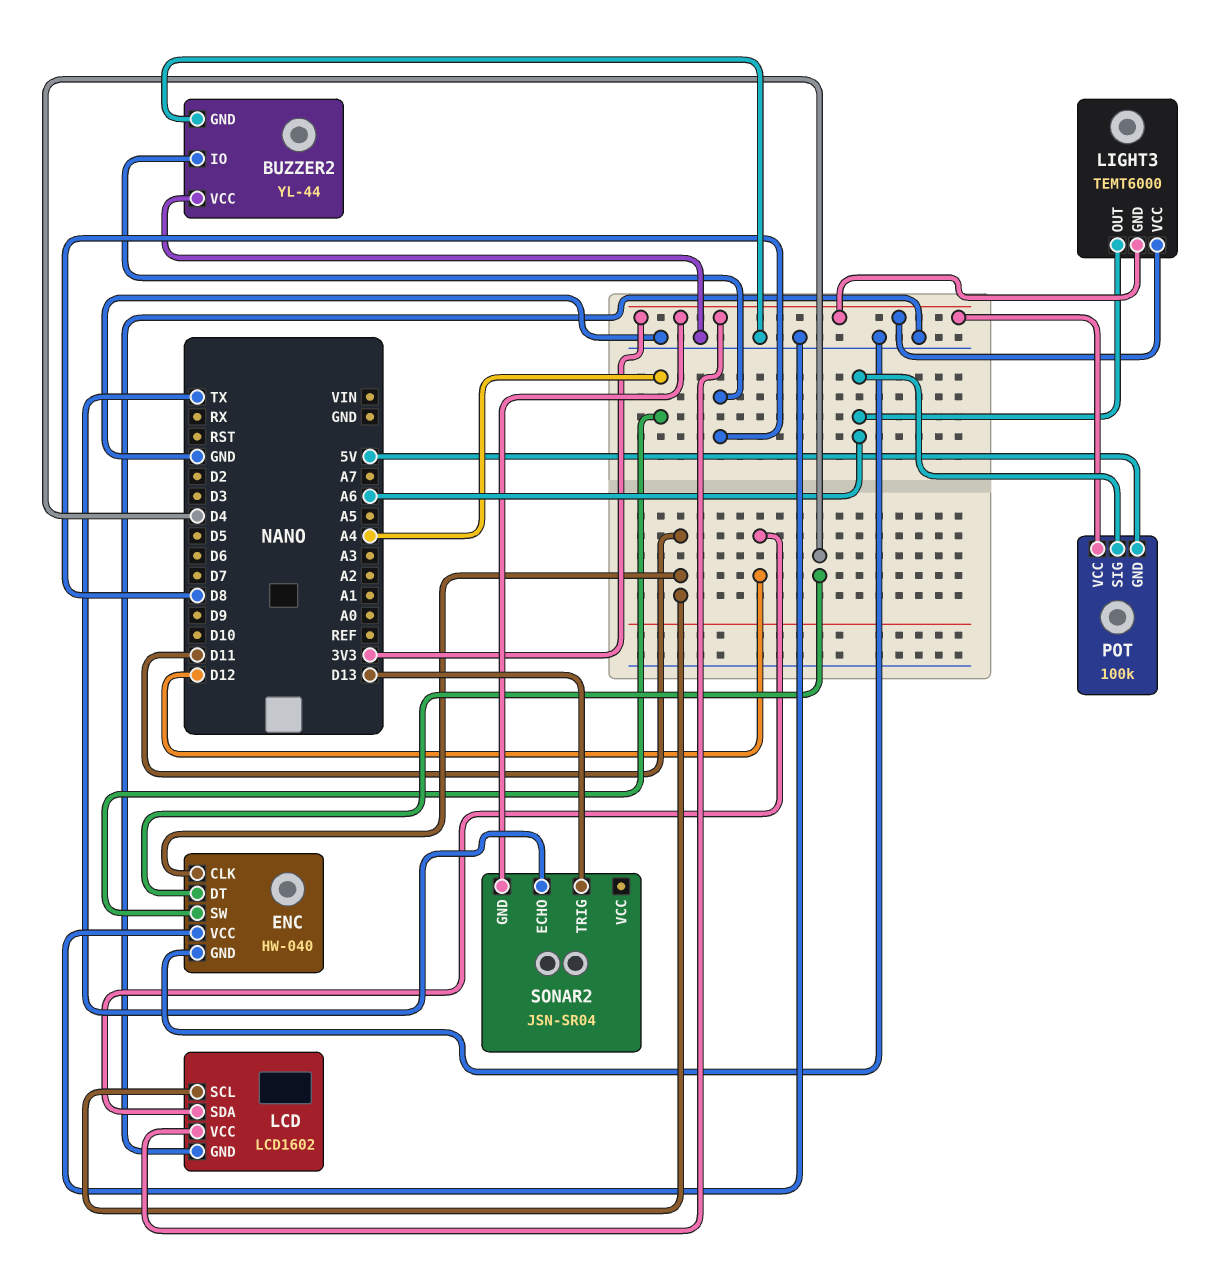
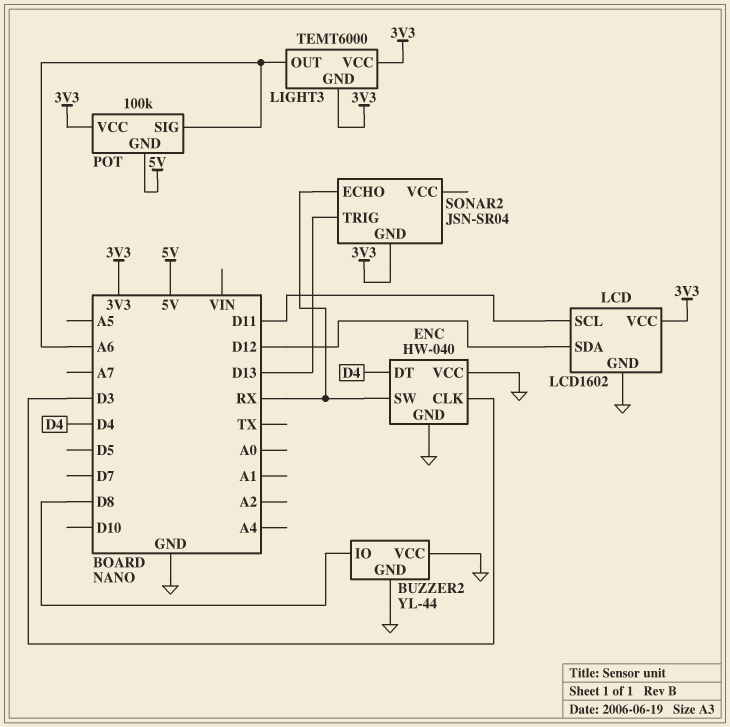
ENC pin CLK: D11 -> D3
ENC pin SW: A4 -> RX
SONAR2 pin ECHO: TX -> RX

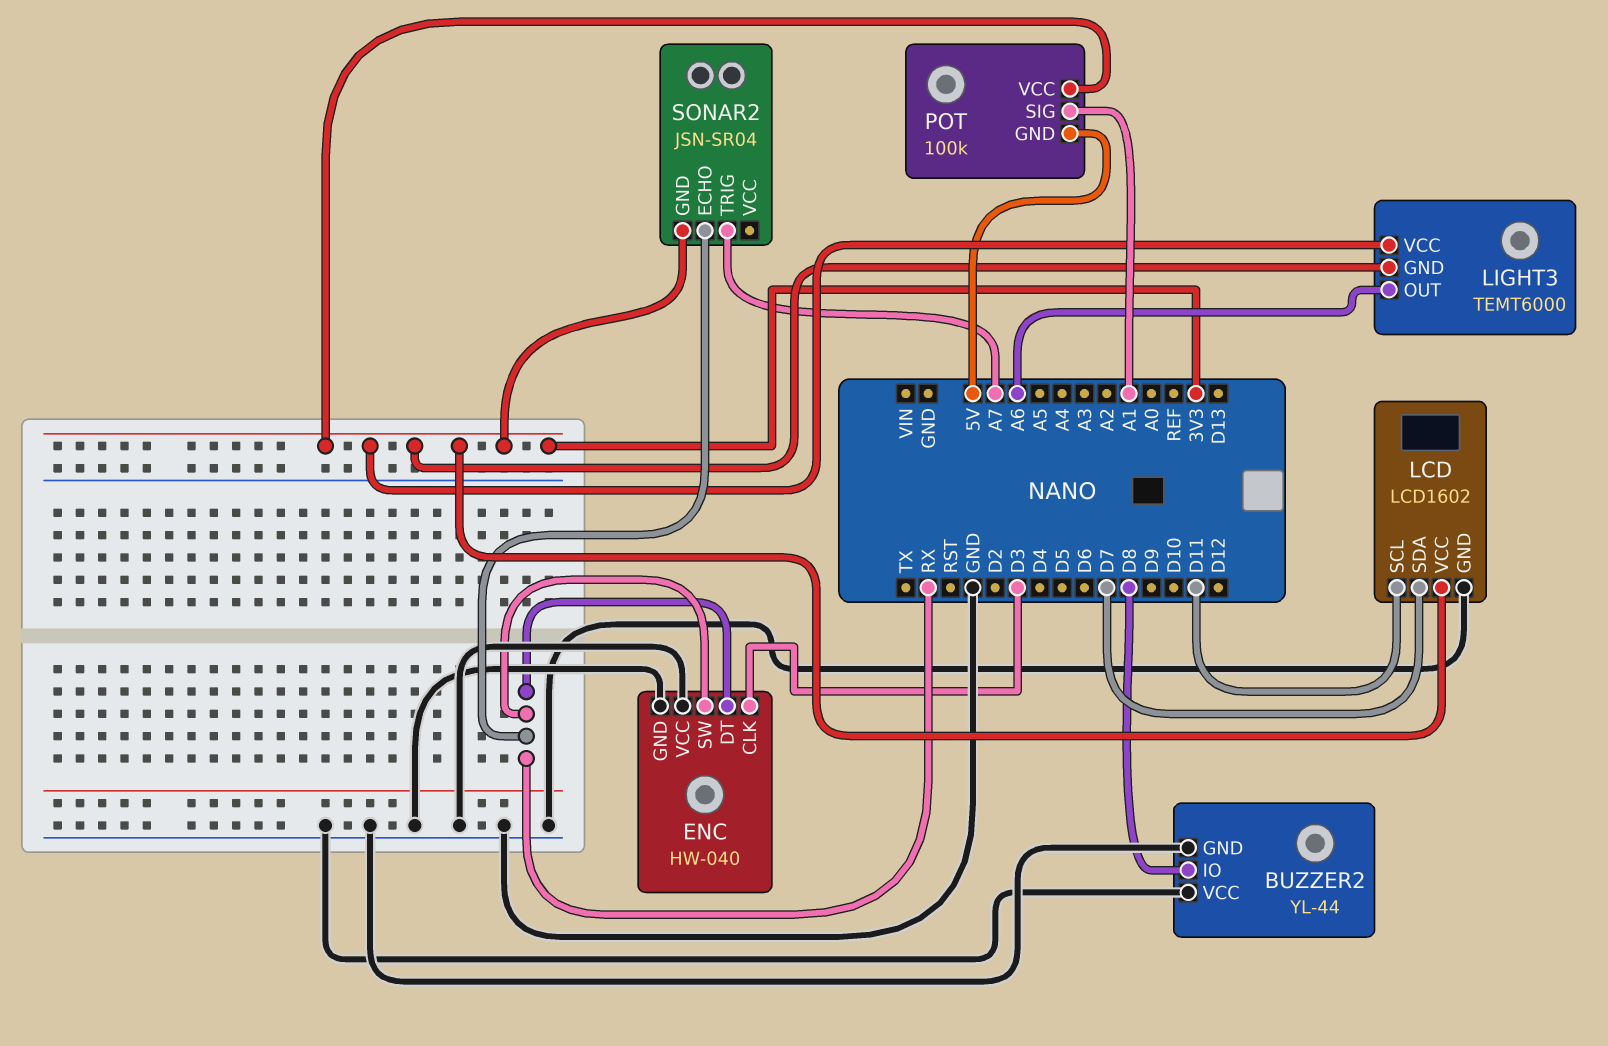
ENC pin DT: D4 -> RX
LCD pin SDA: D12 -> D7
POT pin SIG: A6 -> A1
SONAR2 pin TRIG: D13 -> A7

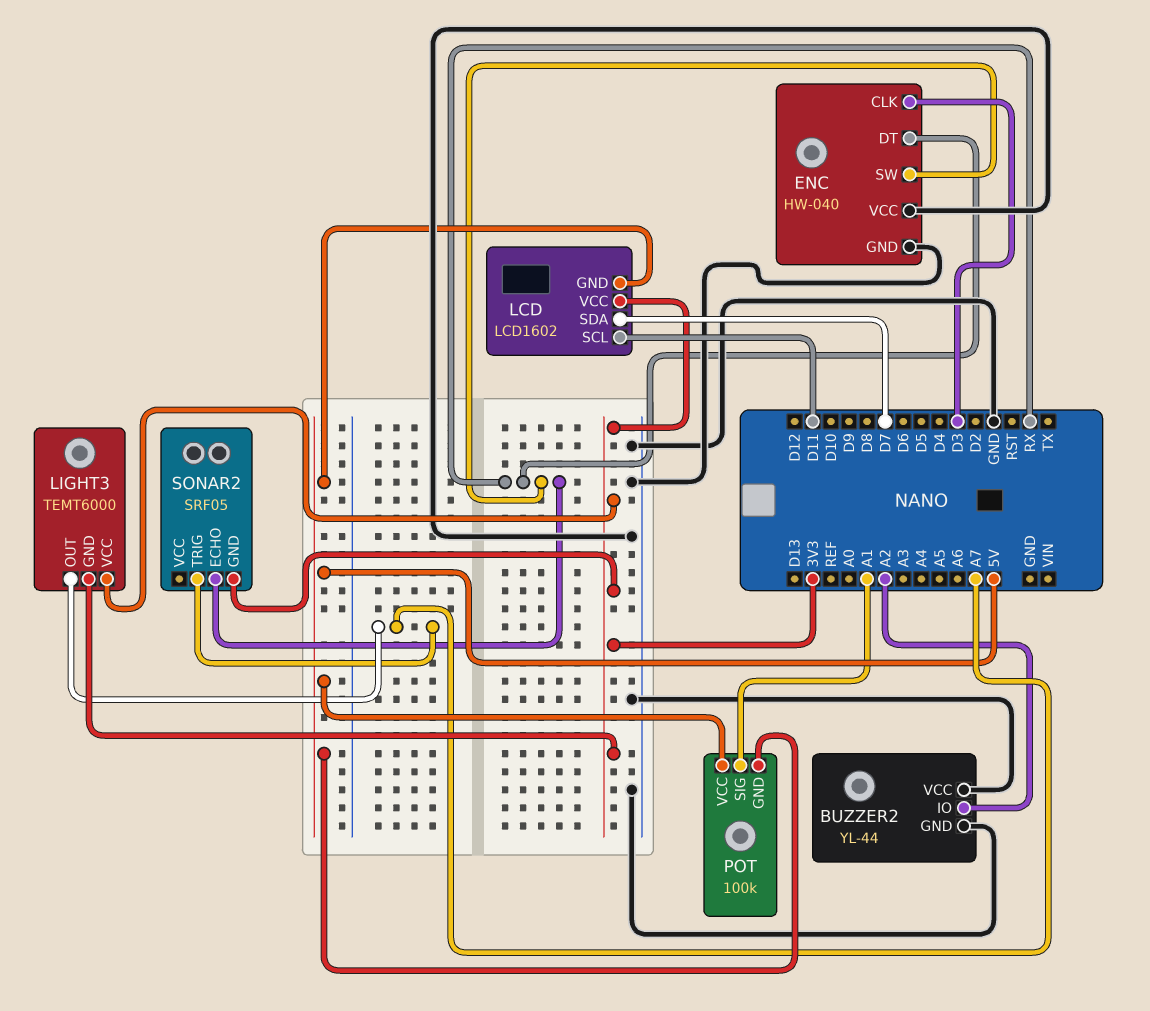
BUZZER2 pin IO: D8 -> A2
LCD pin GND: GND -> 5V
LIGHT3 pin OUT: A6 -> A7
POT pin VCC: 3V3 -> 5V
SONAR2: JSN-SR04 -> SRF05

